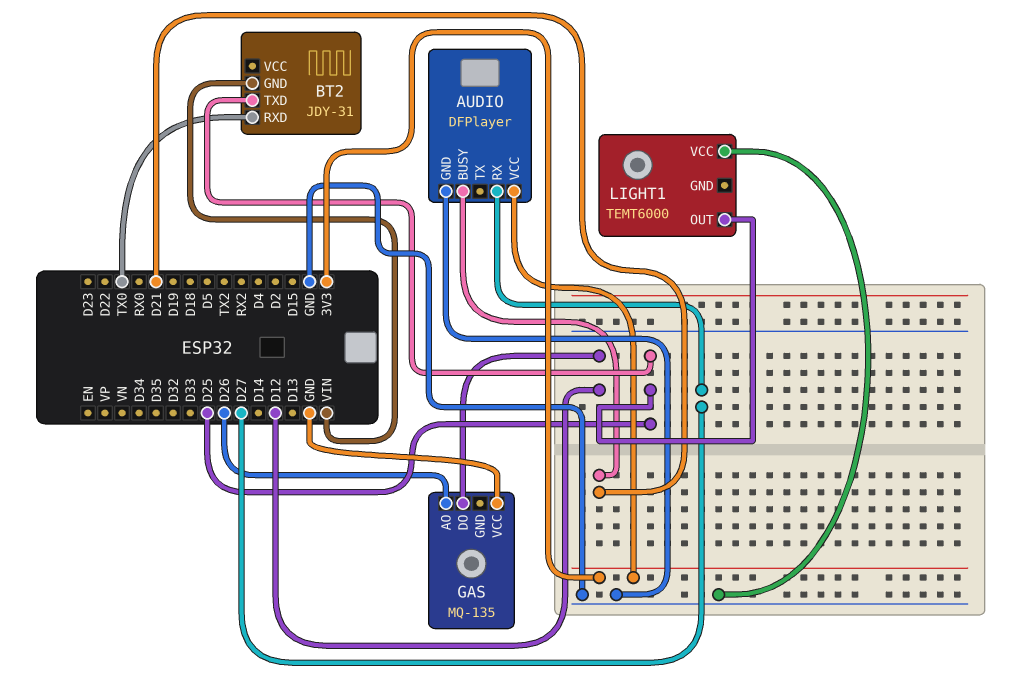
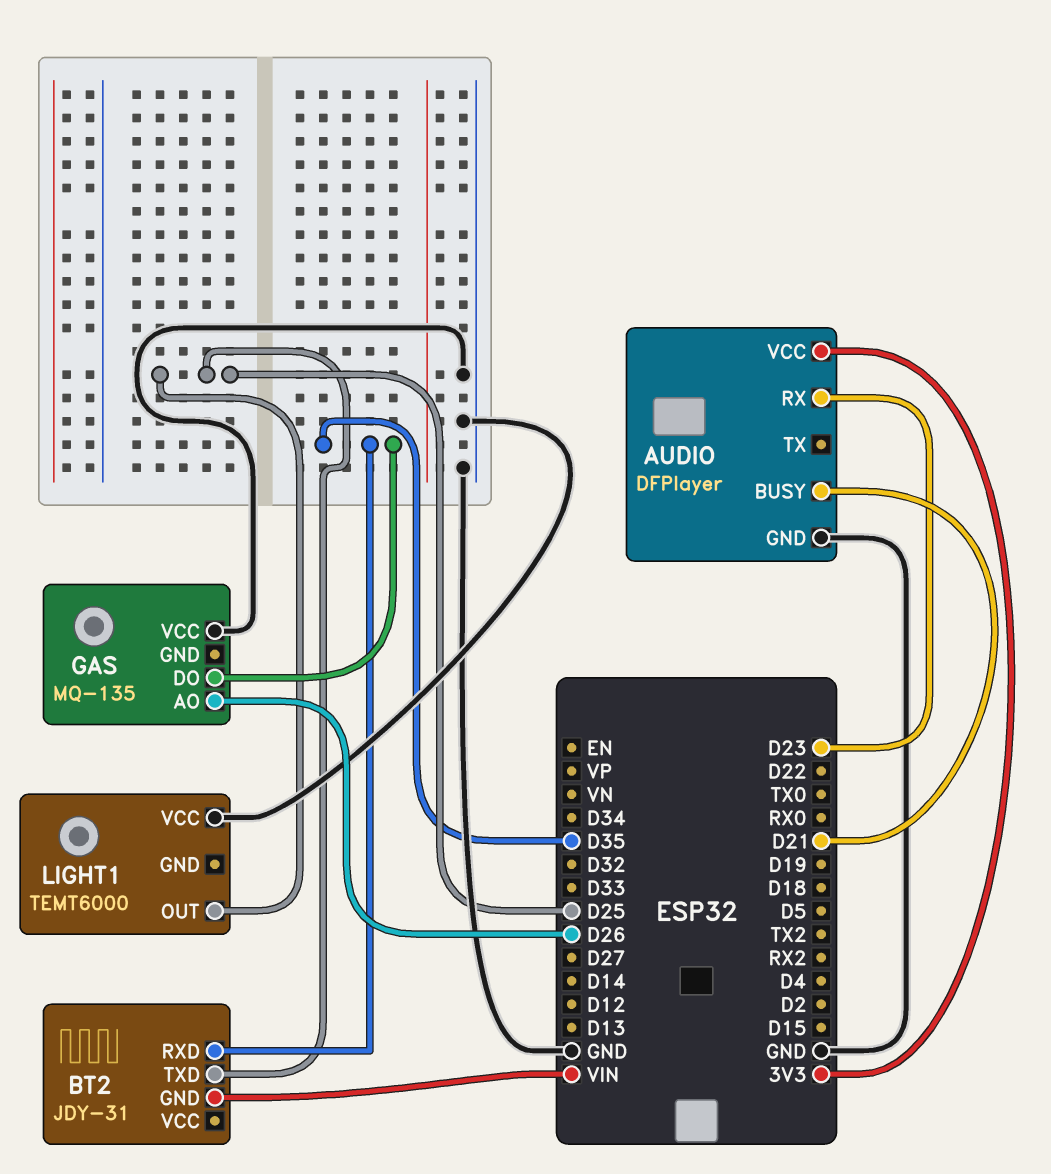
AUDIO pin RX: D27 -> D23
BT2 pin RXD: TX0 -> D35
GAS pin DO: D12 -> D35

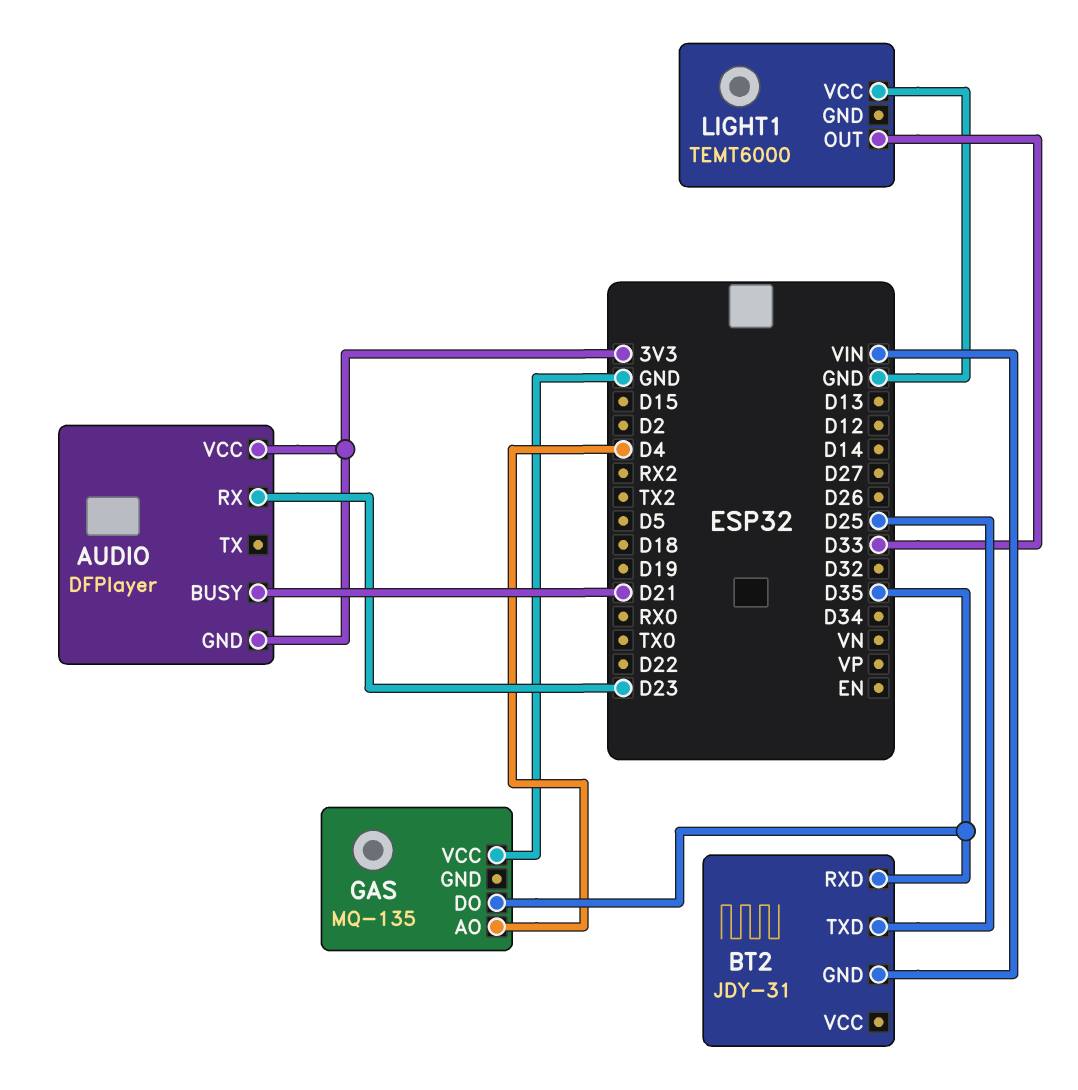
AUDIO pin GND: GND -> 3V3
GAS pin AO: D26 -> D4
LIGHT1 pin OUT: D25 -> D33

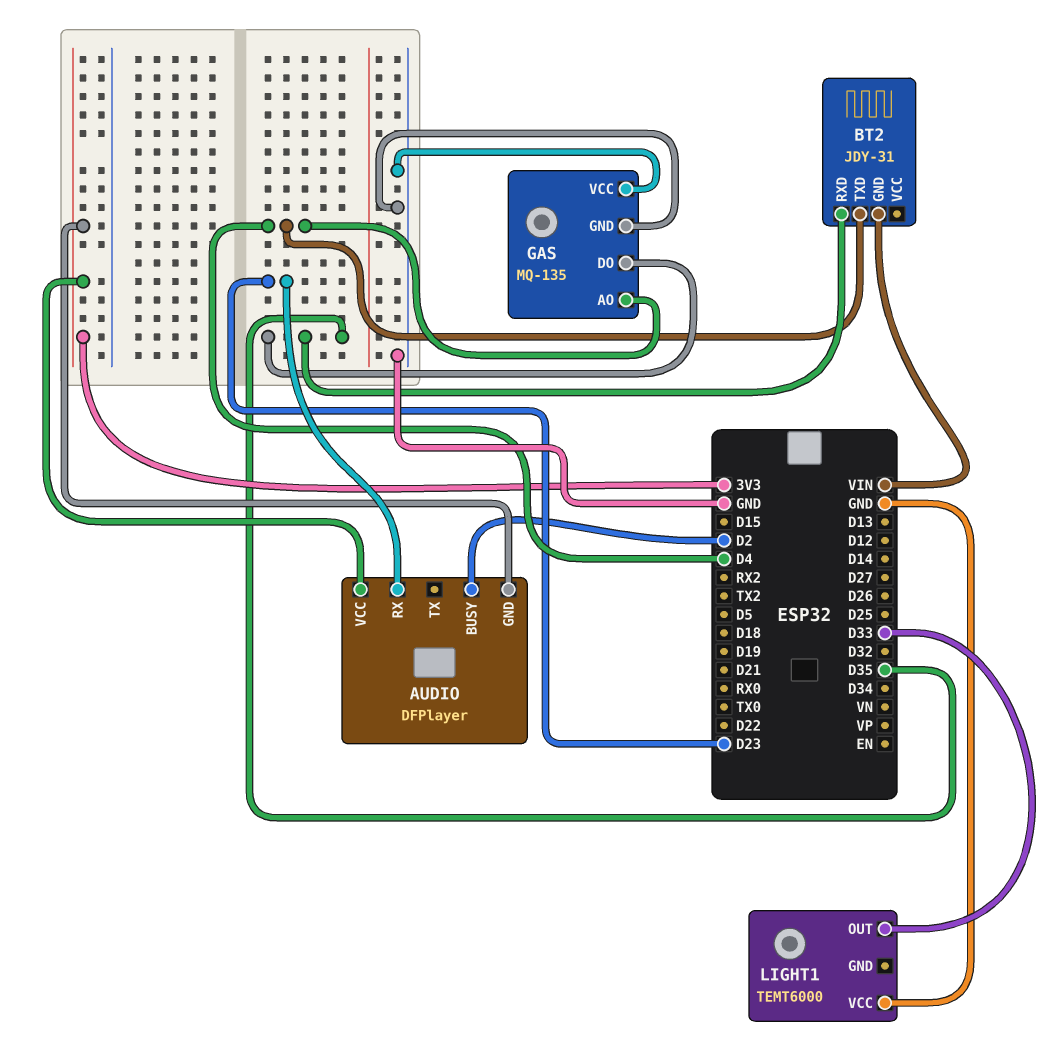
AUDIO pin BUSY: D21 -> D2
BT2 pin TXD: D25 -> D4
GAS pin GND: none -> GND

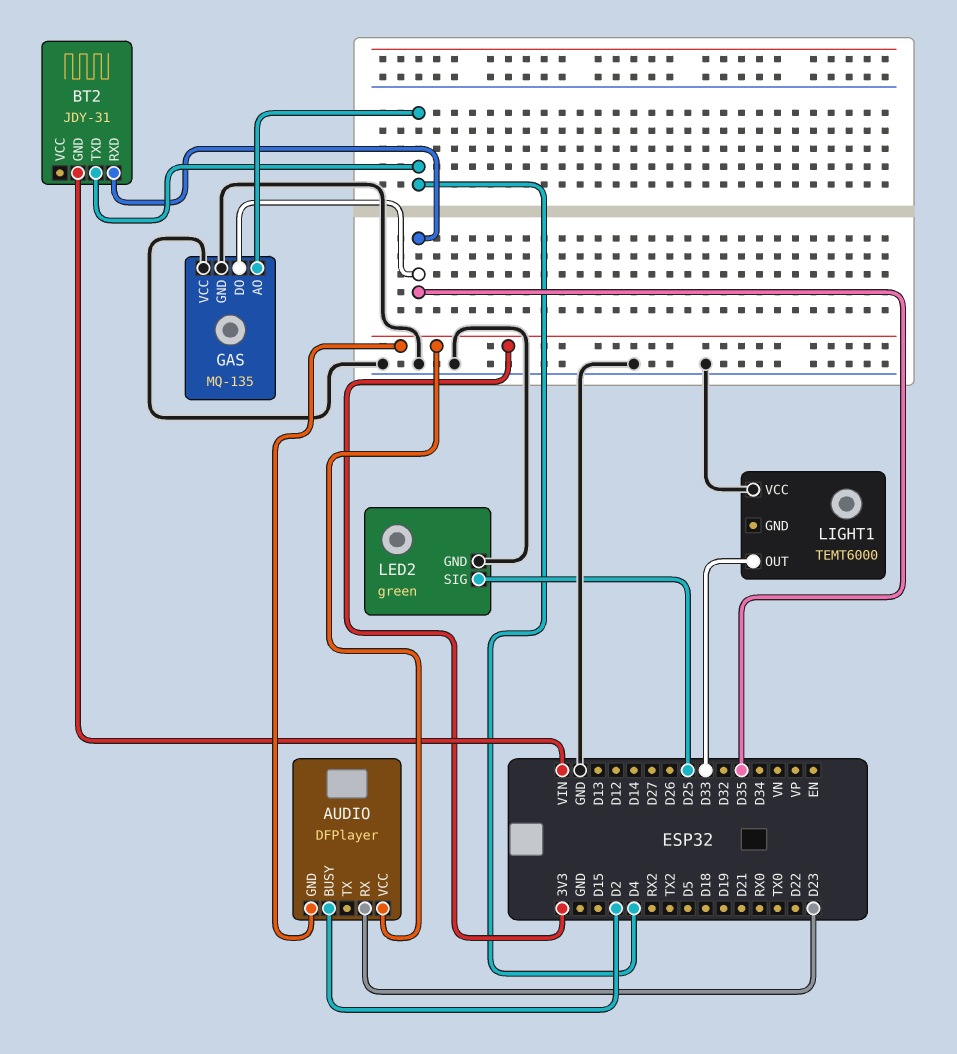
LED2: none -> green
LED2 pin GND: none -> GND
LED2 pin SIG: none -> D25

